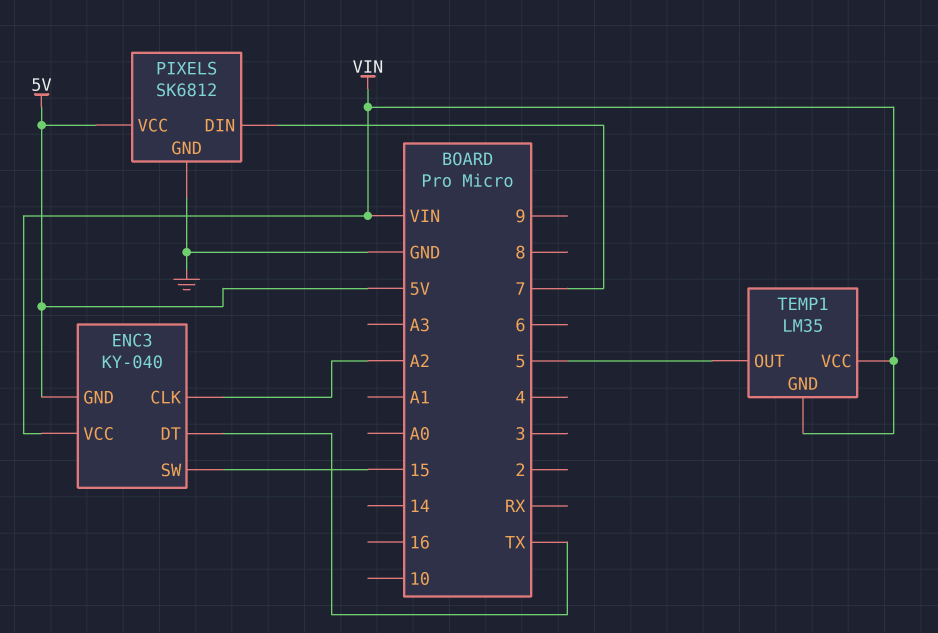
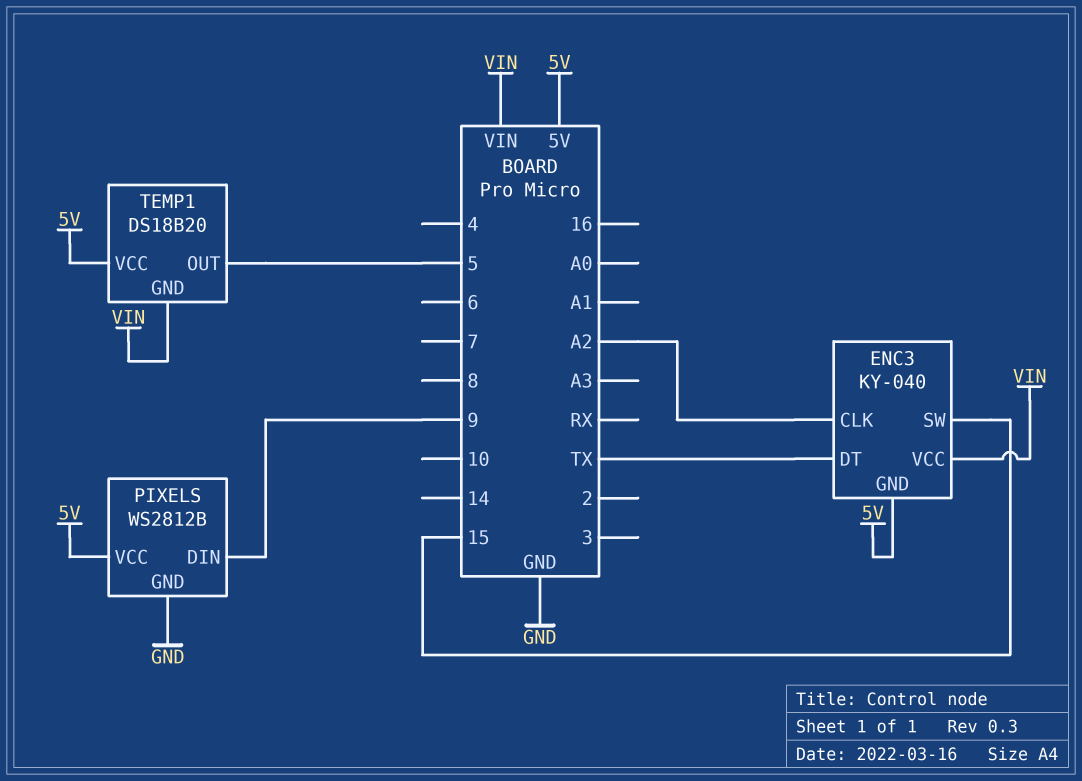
PIXELS: SK6812 -> WS2812B
PIXELS pin DIN: 7 -> 9
TEMP1: LM35 -> DS18B20
TEMP1 pin VCC: VIN -> 5V

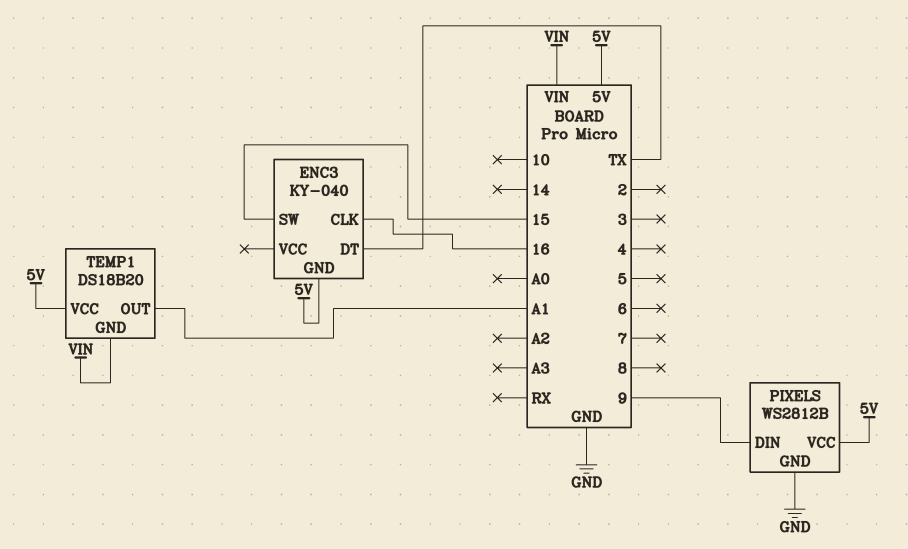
ENC3 pin CLK: A2 -> 16
ENC3 pin VCC: VIN -> none
TEMP1 pin OUT: 5 -> A1

